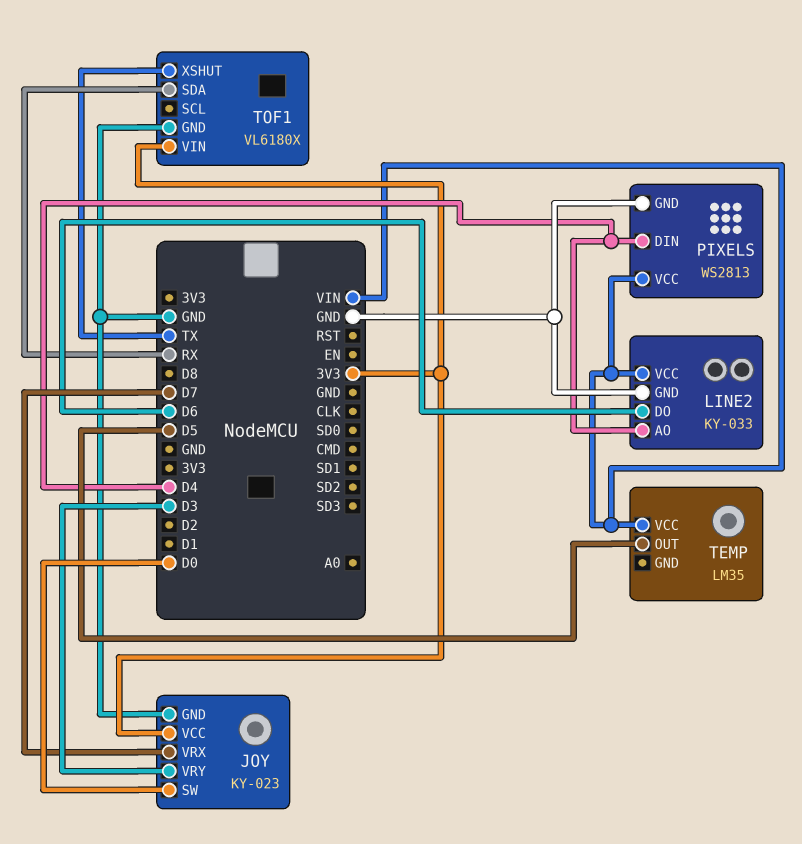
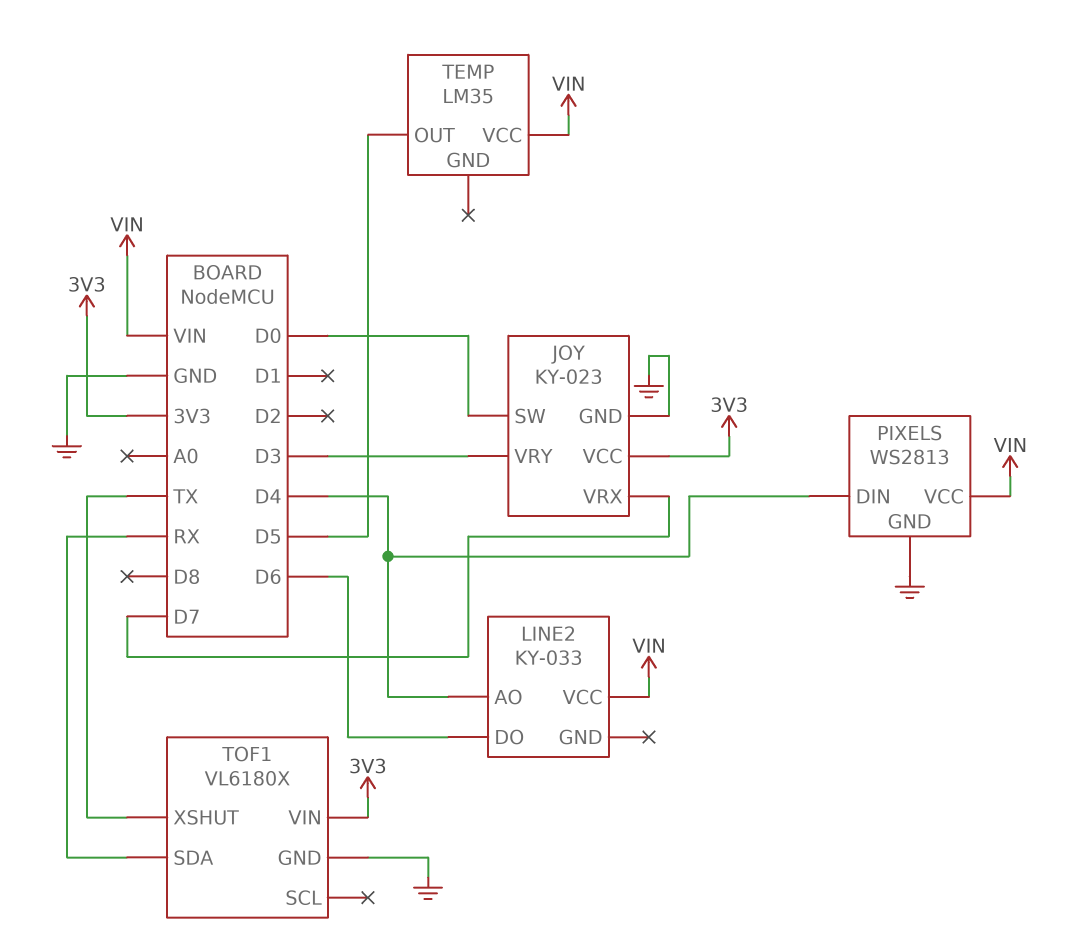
LINE2 pin GND: GND -> none

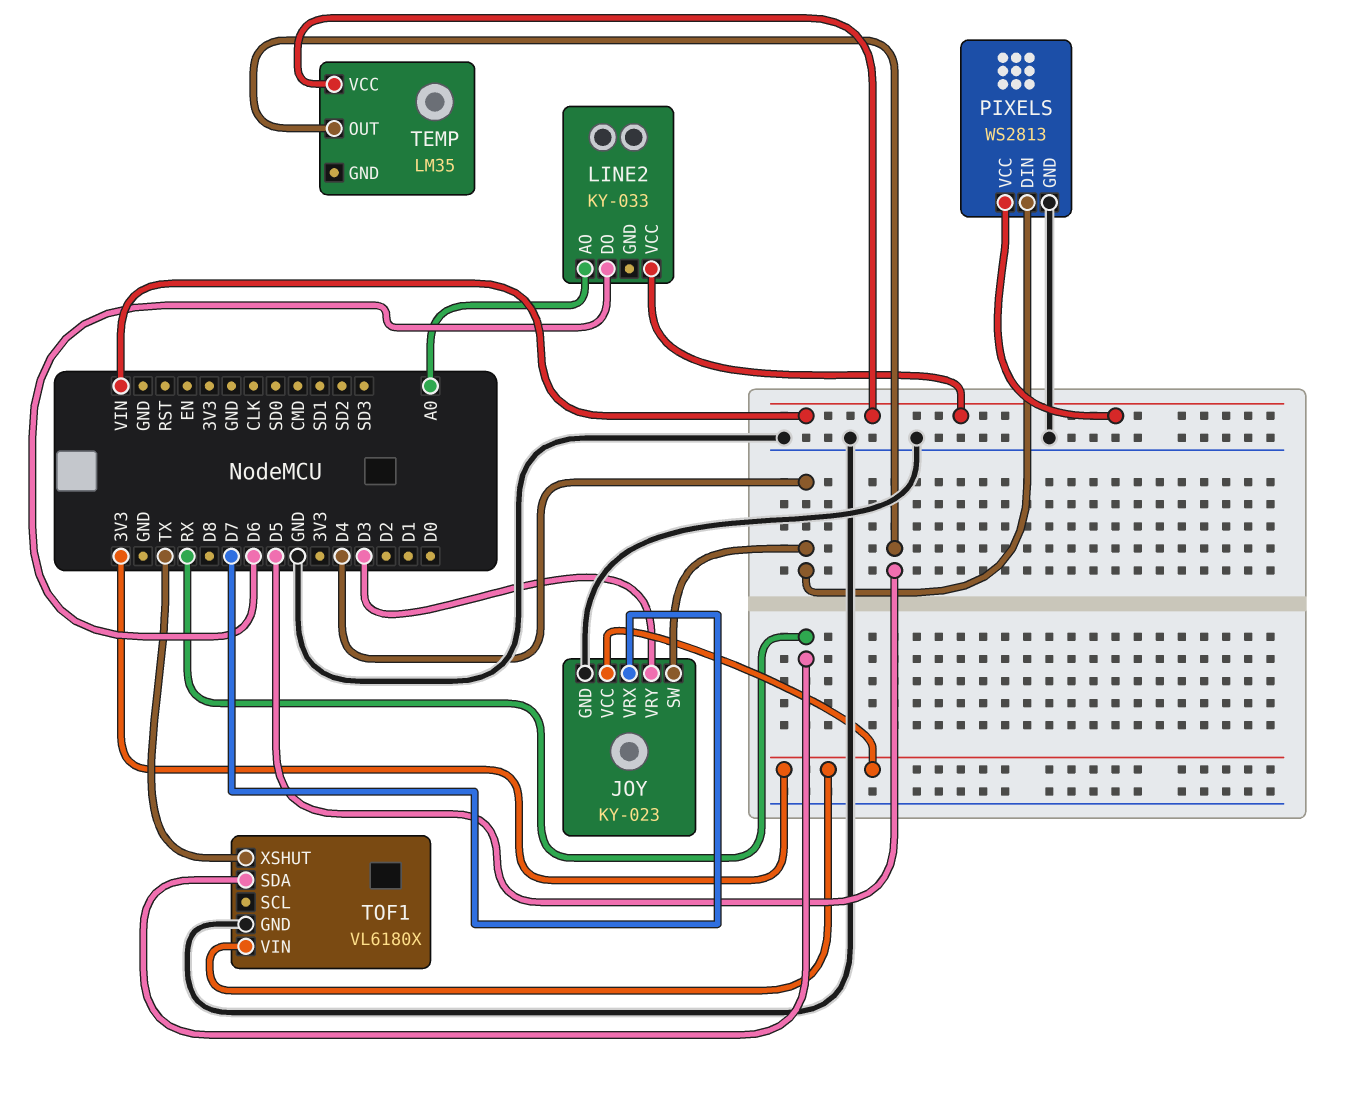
JOY pin SW: D0 -> D4
LINE2 pin AO: D4 -> A0

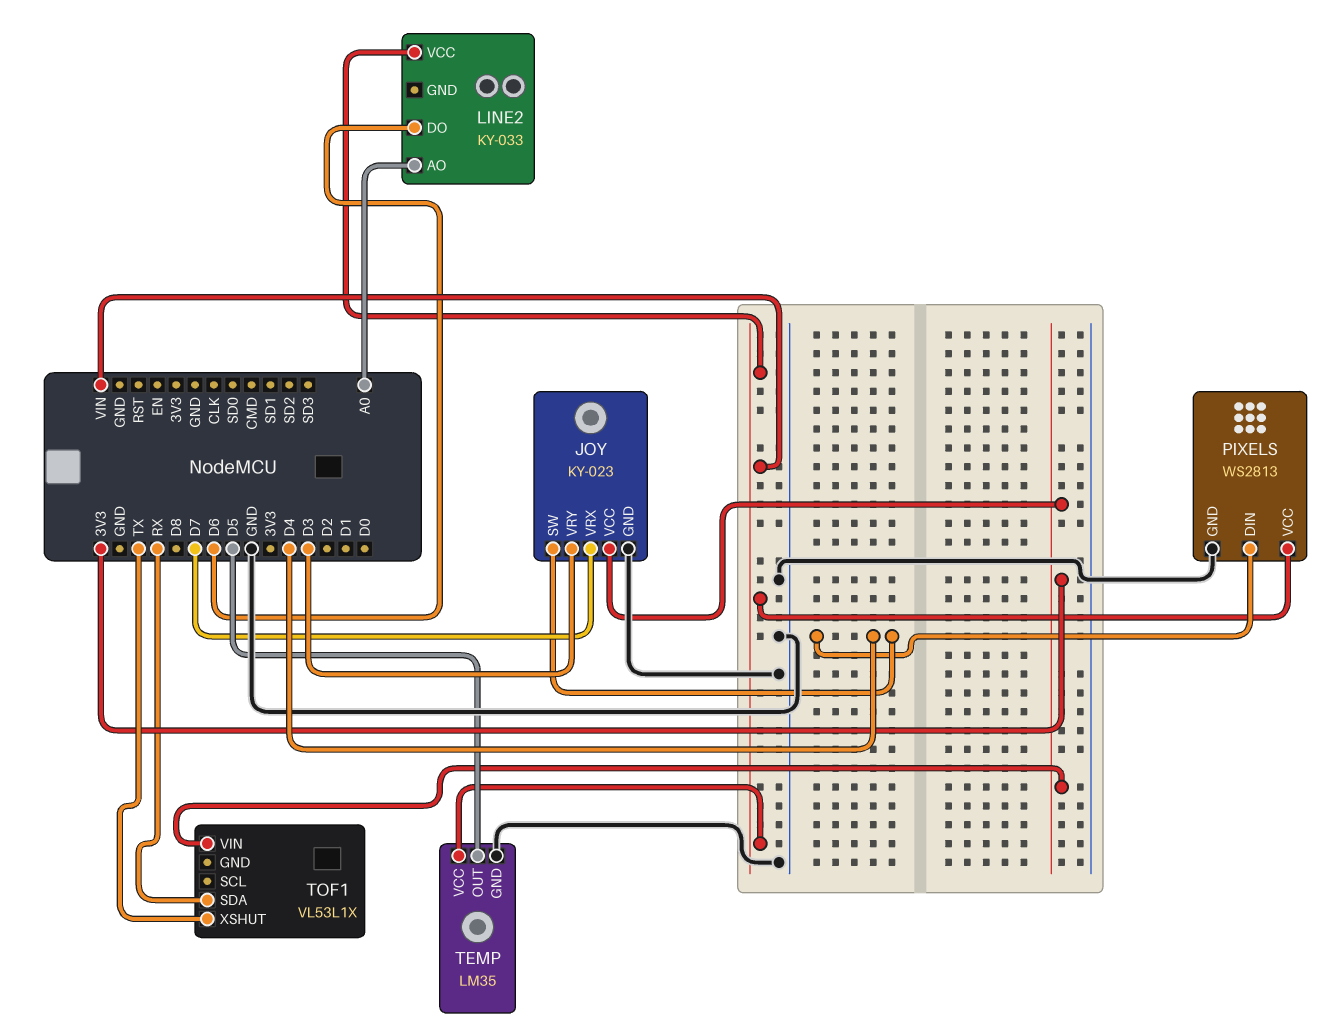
TEMP pin GND: none -> GND
TOF1: VL6180X -> VL53L1X
TOF1 pin GND: GND -> none

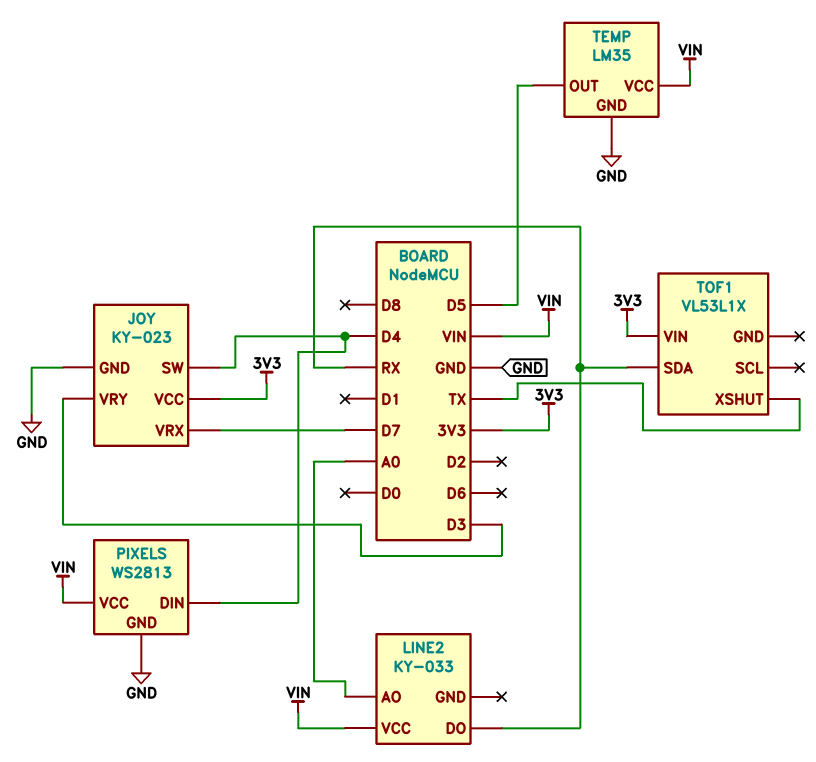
LINE2 pin DO: D6 -> RX

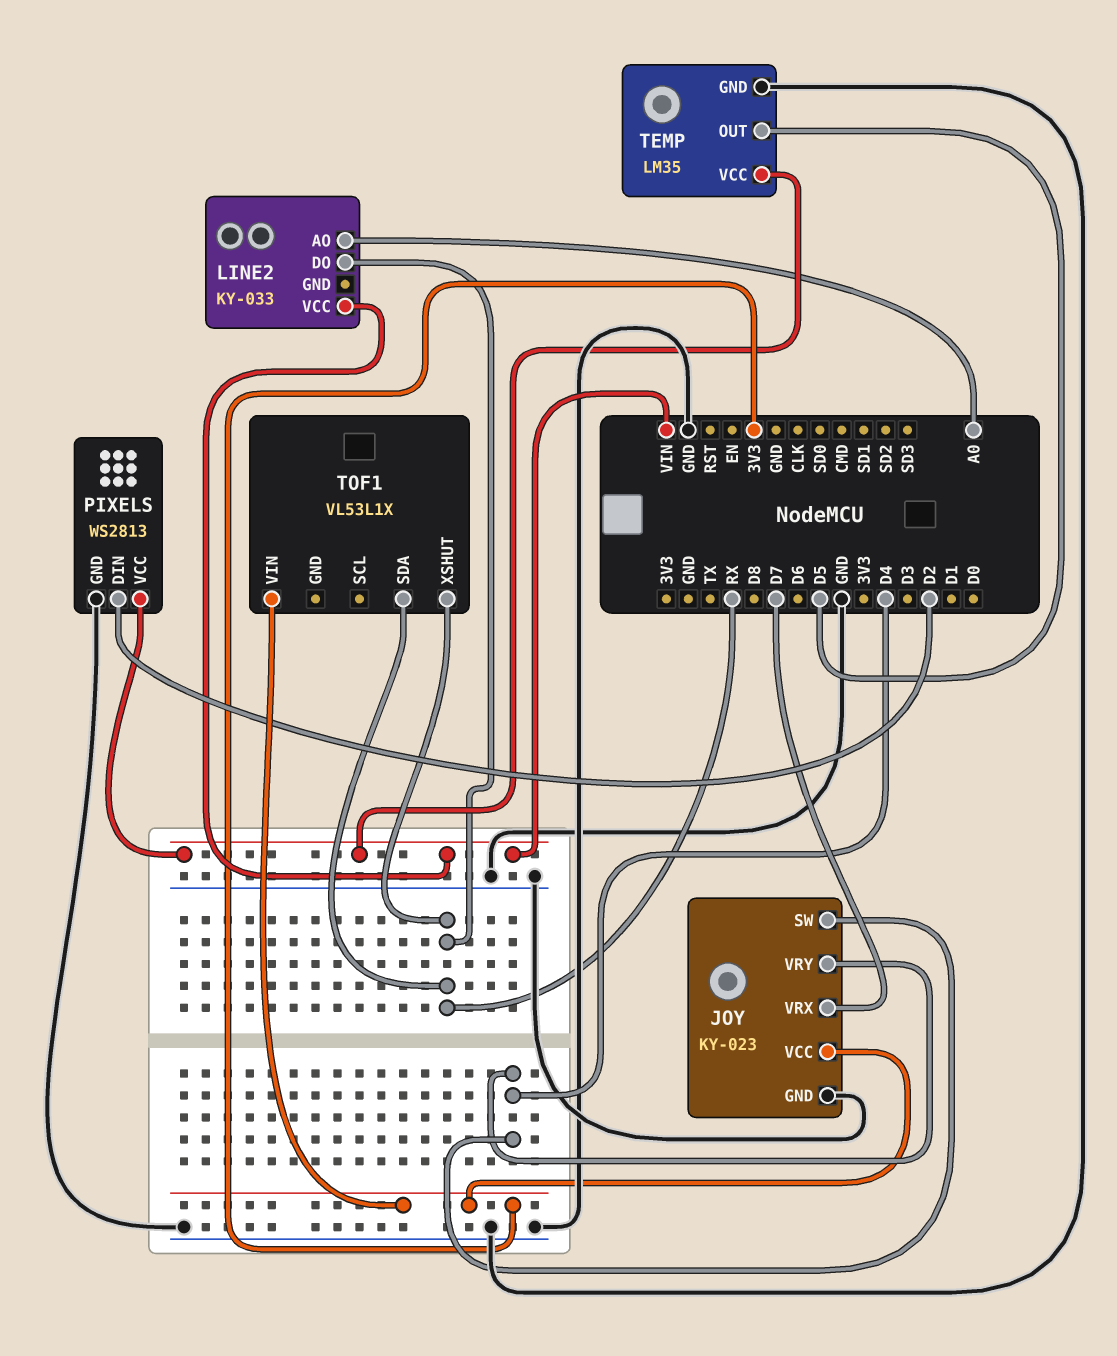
JOY pin VRY: D3 -> D4
PIXELS pin DIN: D4 -> D2
TOF1 pin XSHUT: TX -> RX

